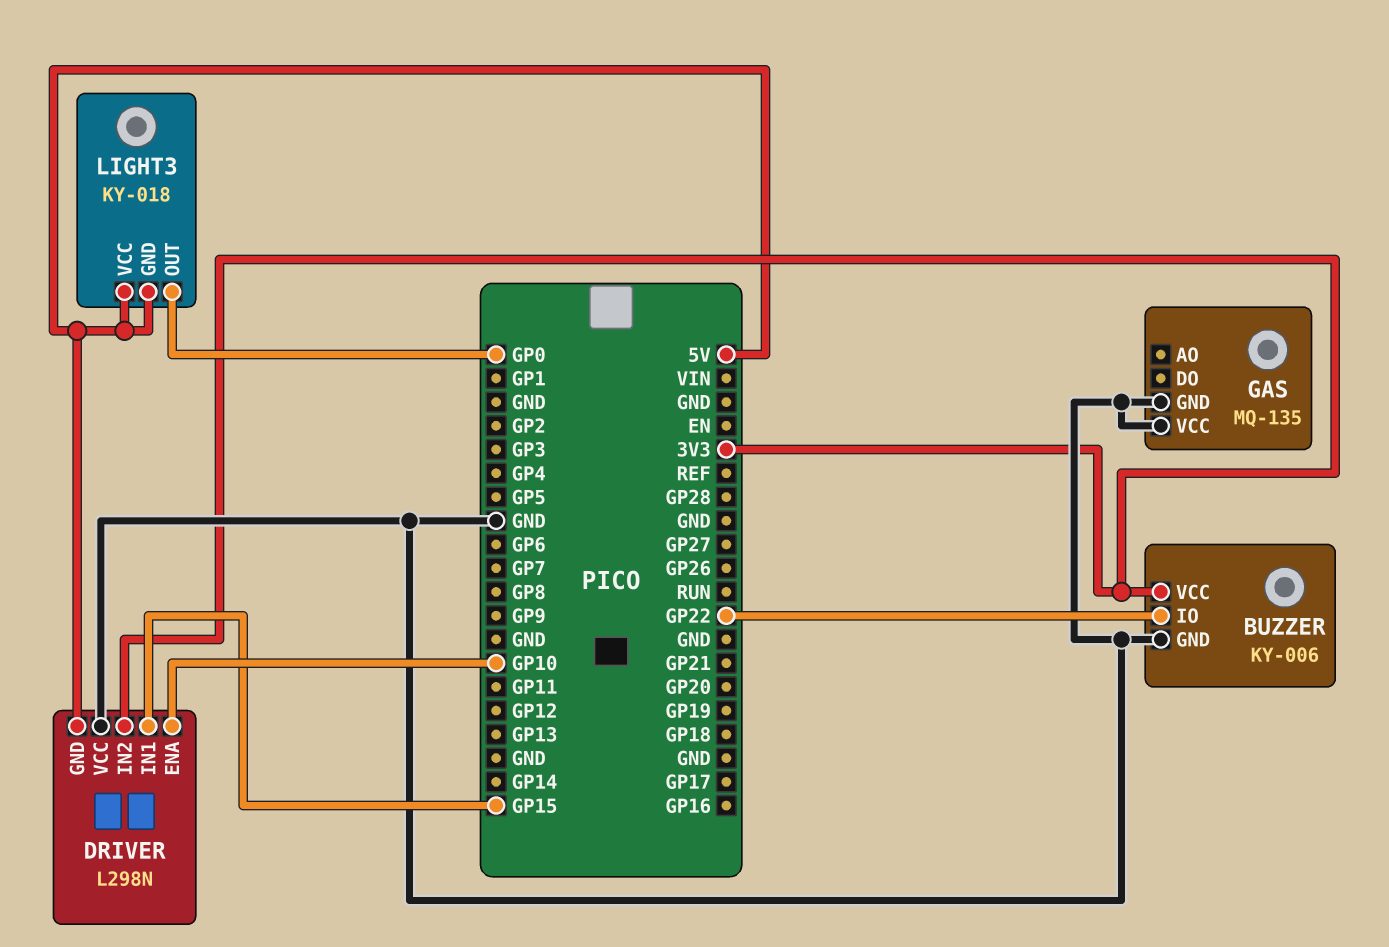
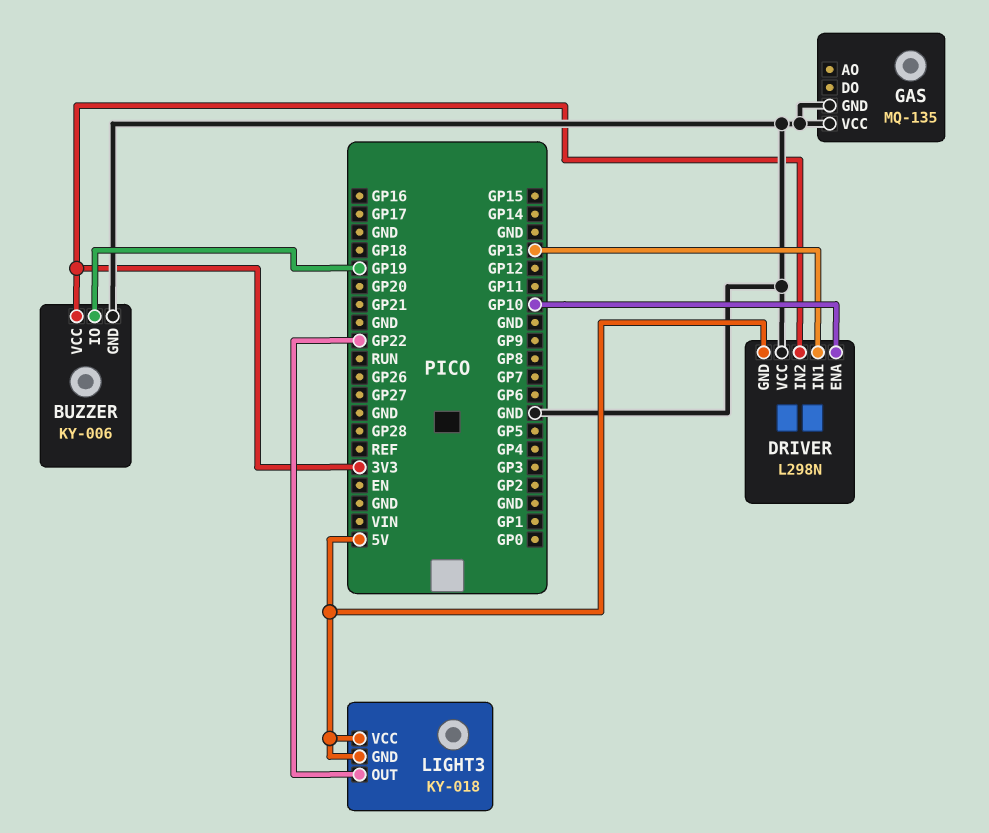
BUZZER pin IO: GP22 -> GP19
DRIVER pin IN1: GP15 -> GP13
LIGHT3 pin OUT: GP0 -> GP22

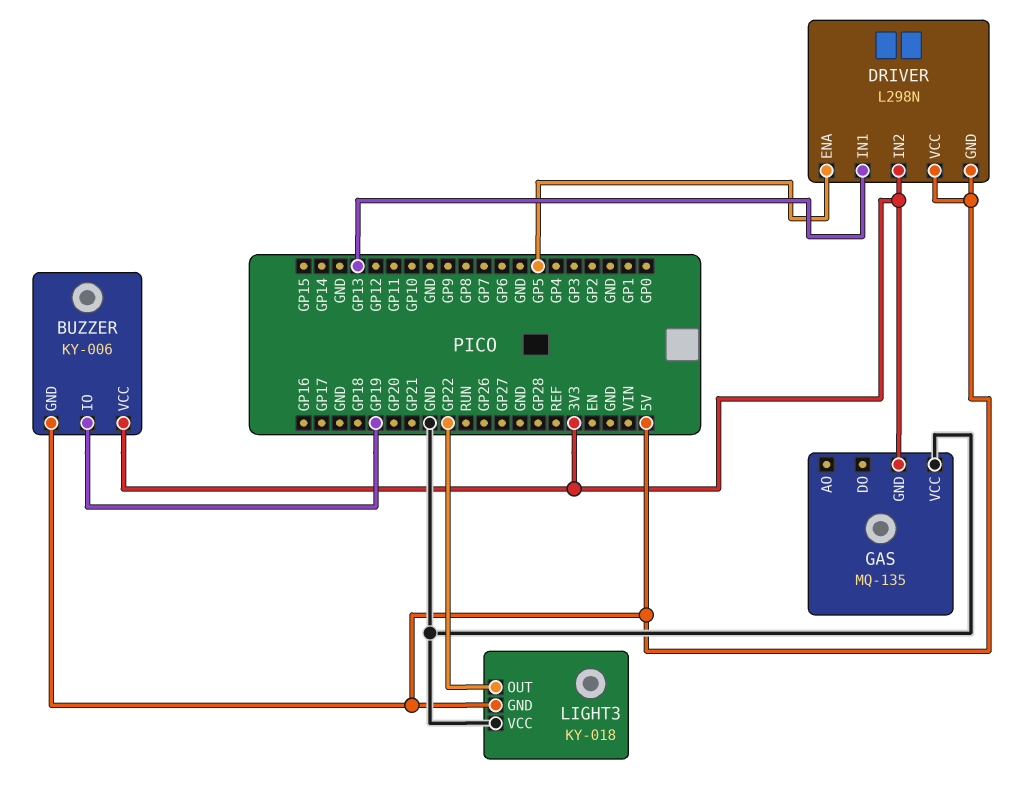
BUZZER pin GND: GND -> 5V
DRIVER pin ENA: GP10 -> GP5
DRIVER pin VCC: GND -> 5V
GAS pin GND: GND -> 3V3
LIGHT3 pin VCC: 5V -> GND

